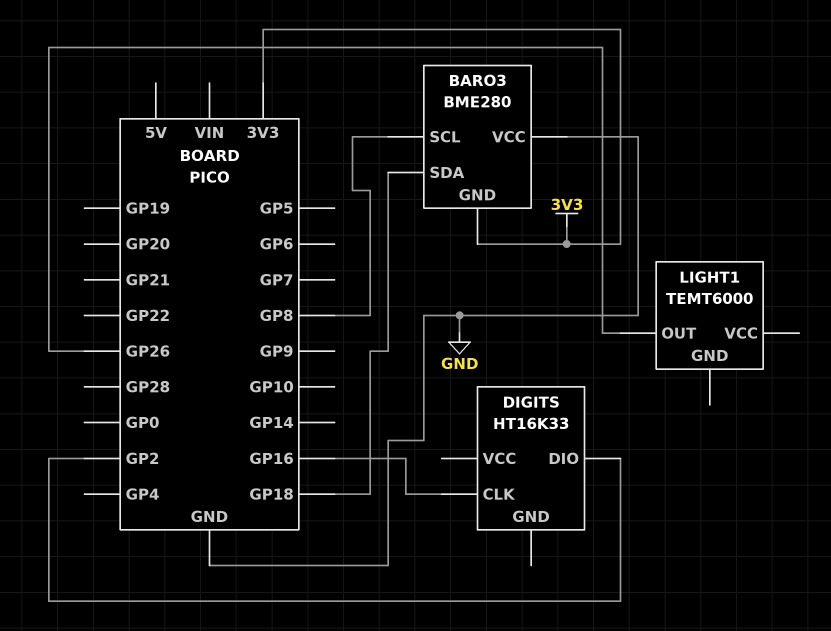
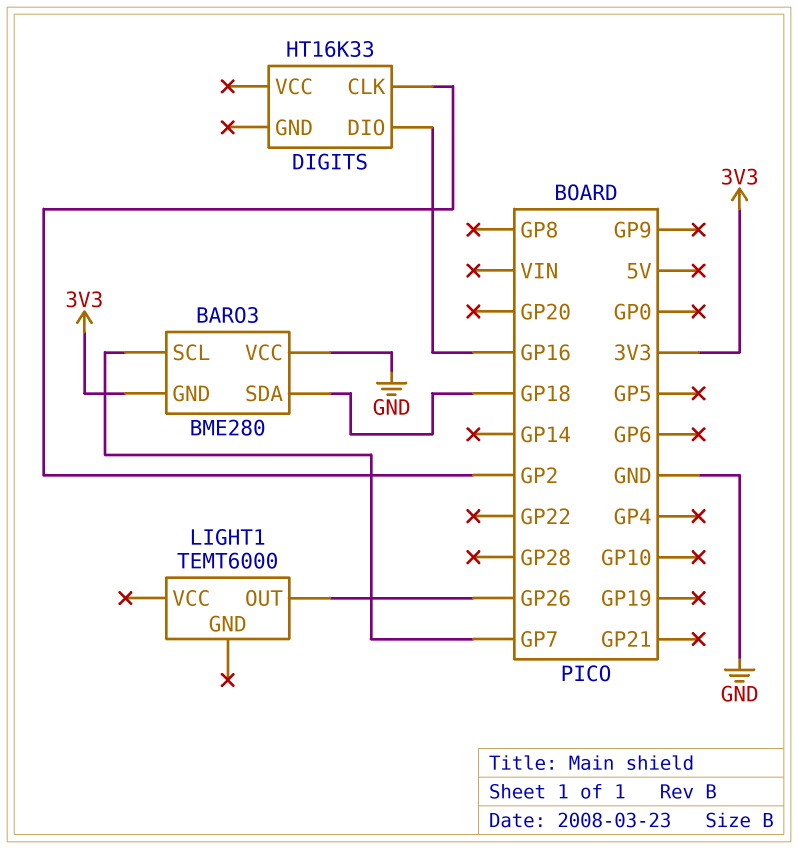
BARO3 pin SCL: GP8 -> GP7
DIGITS pin CLK: GP16 -> GP2
DIGITS pin DIO: GP2 -> GP16

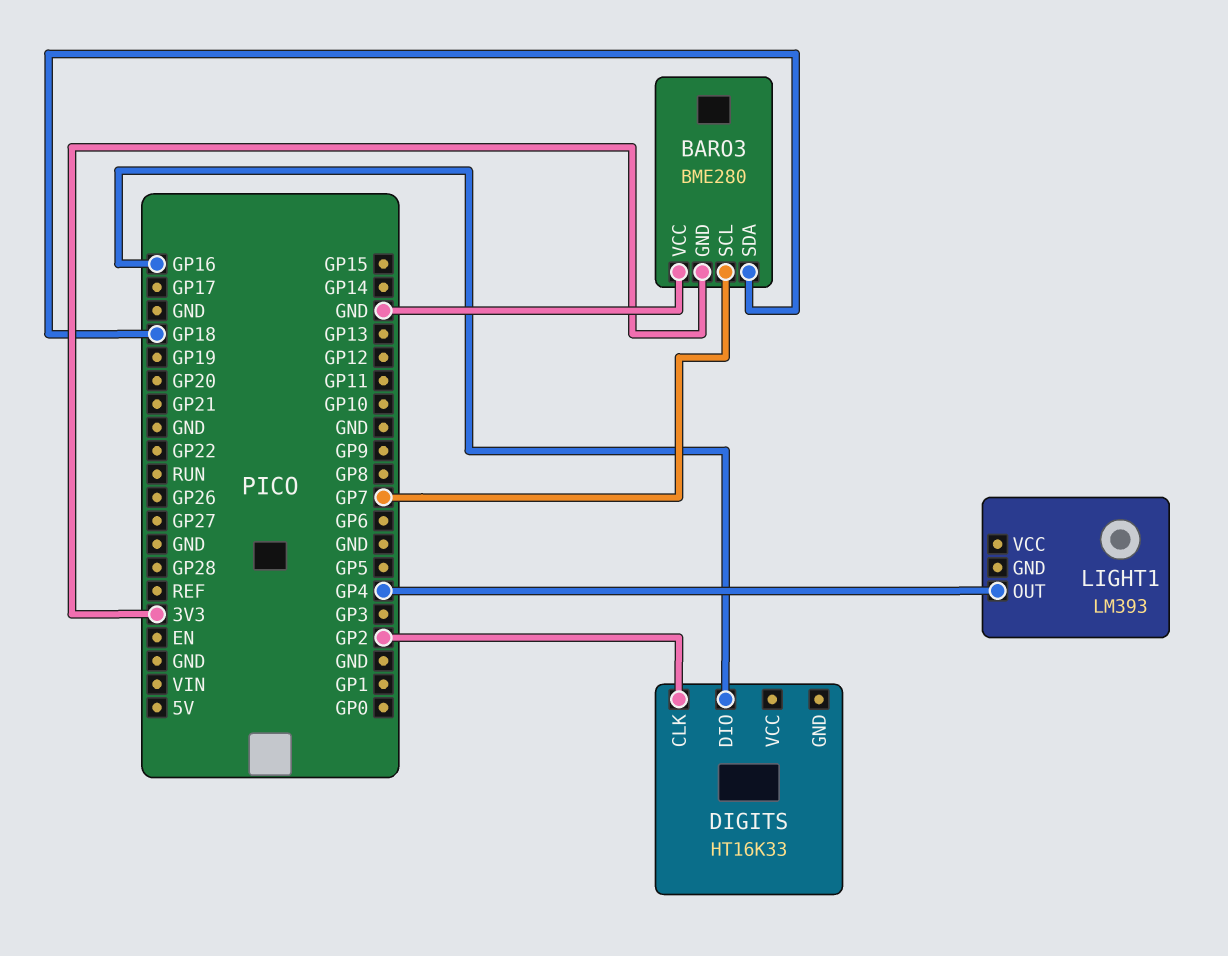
LIGHT1: TEMT6000 -> LM393
LIGHT1 pin OUT: GP26 -> GP4

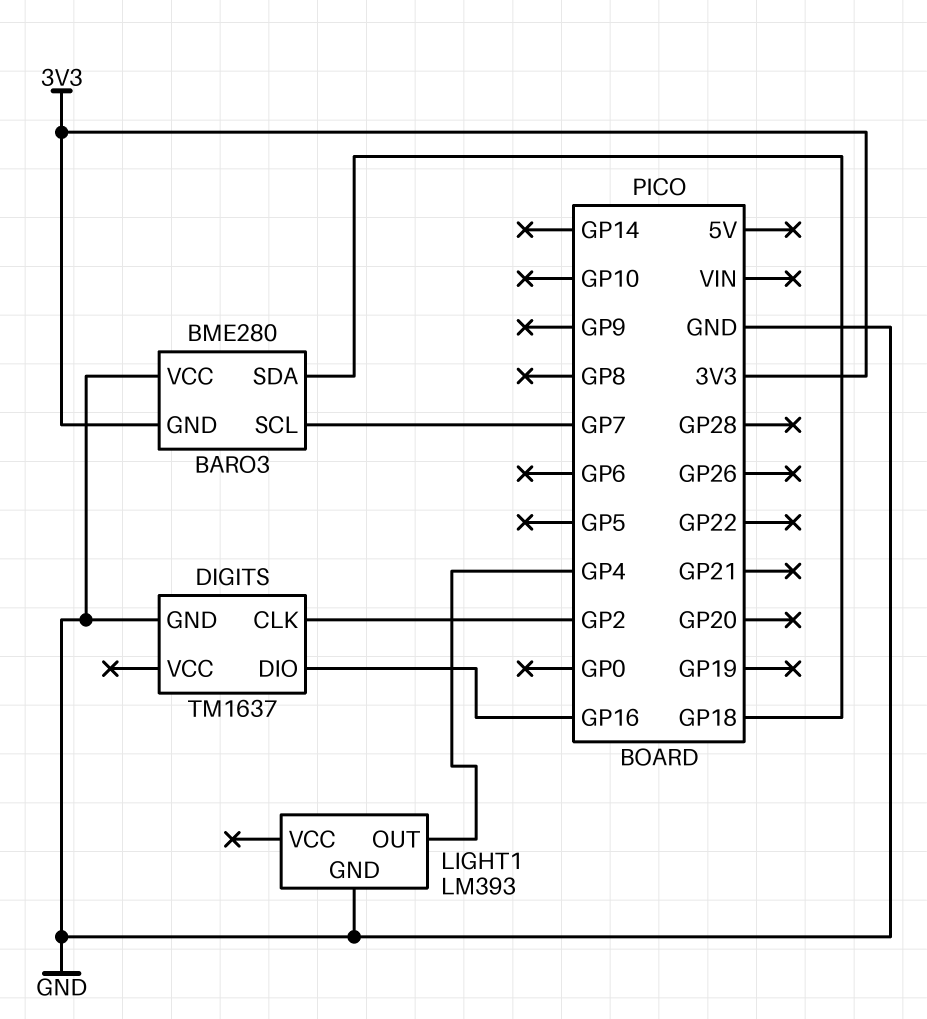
DIGITS: HT16K33 -> TM1637
DIGITS pin GND: none -> GND
LIGHT1 pin GND: none -> GND

